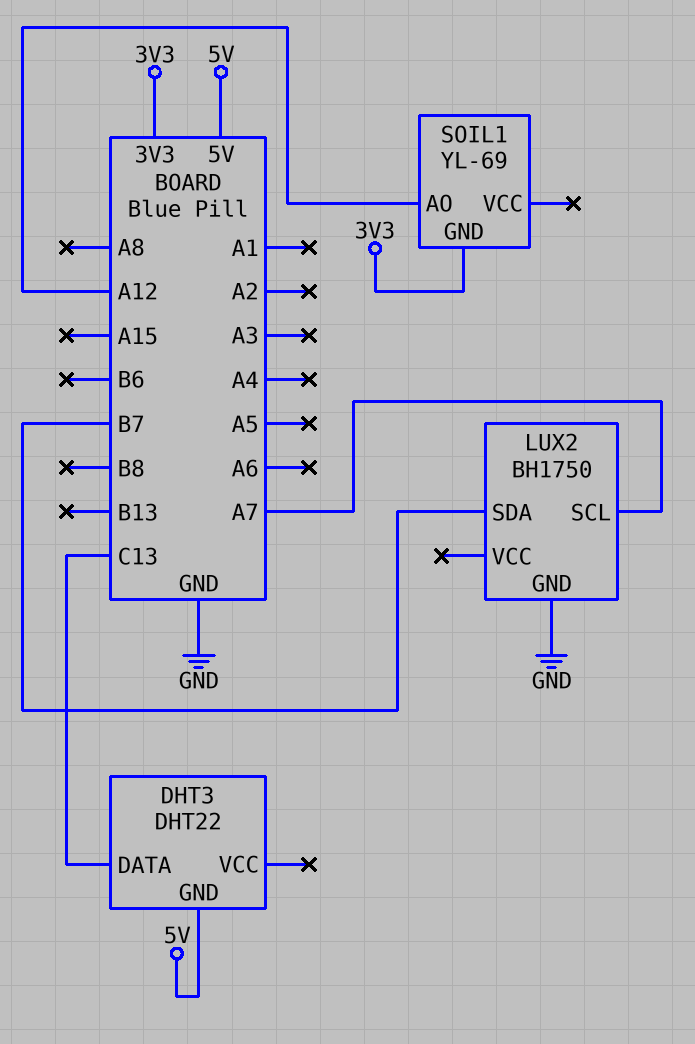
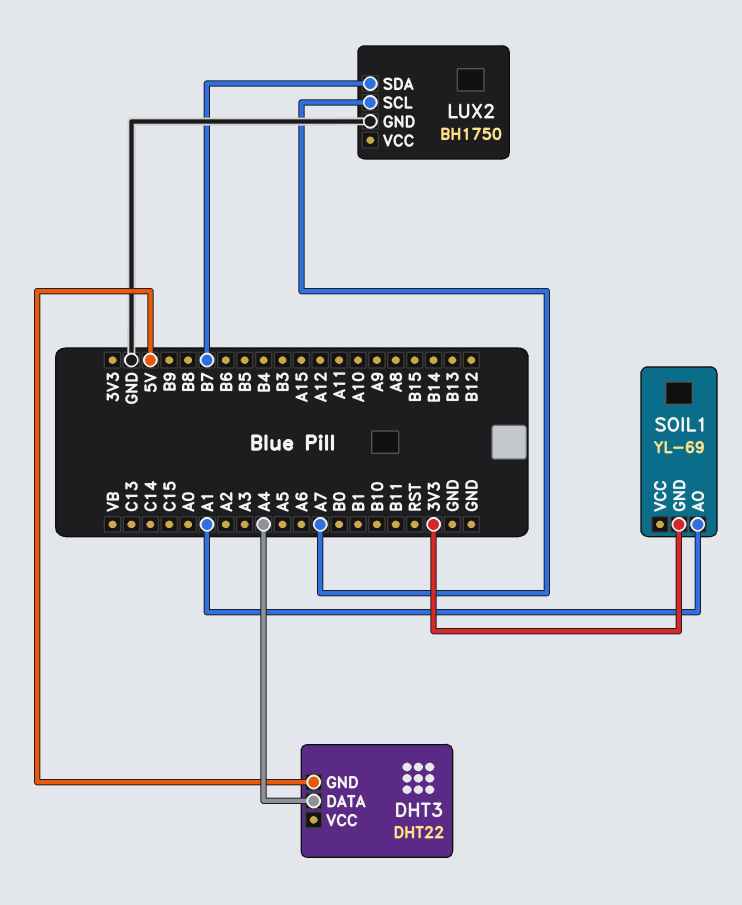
DHT3 pin DATA: C13 -> A4
SOIL1 pin AO: A12 -> A1

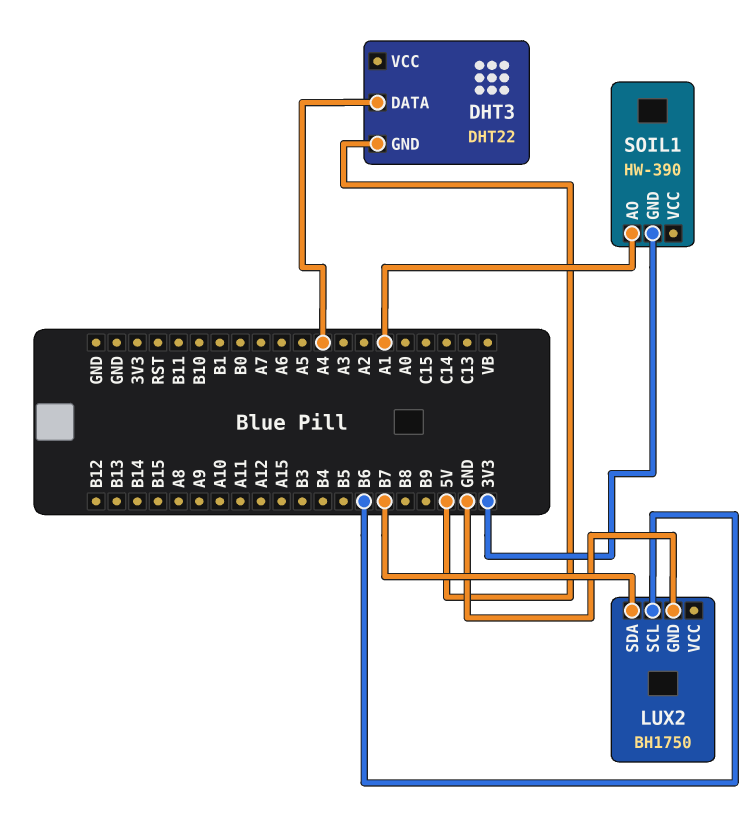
LUX2 pin SCL: A7 -> B6
SOIL1: YL-69 -> HW-390

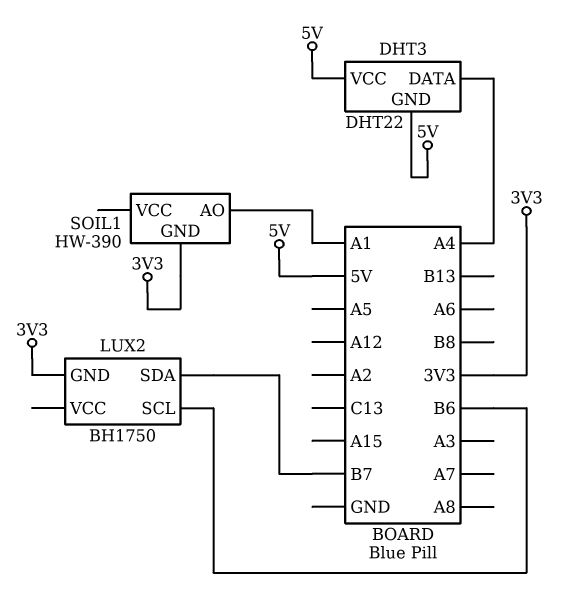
DHT3 pin VCC: none -> 5V
LUX2 pin GND: GND -> 3V3

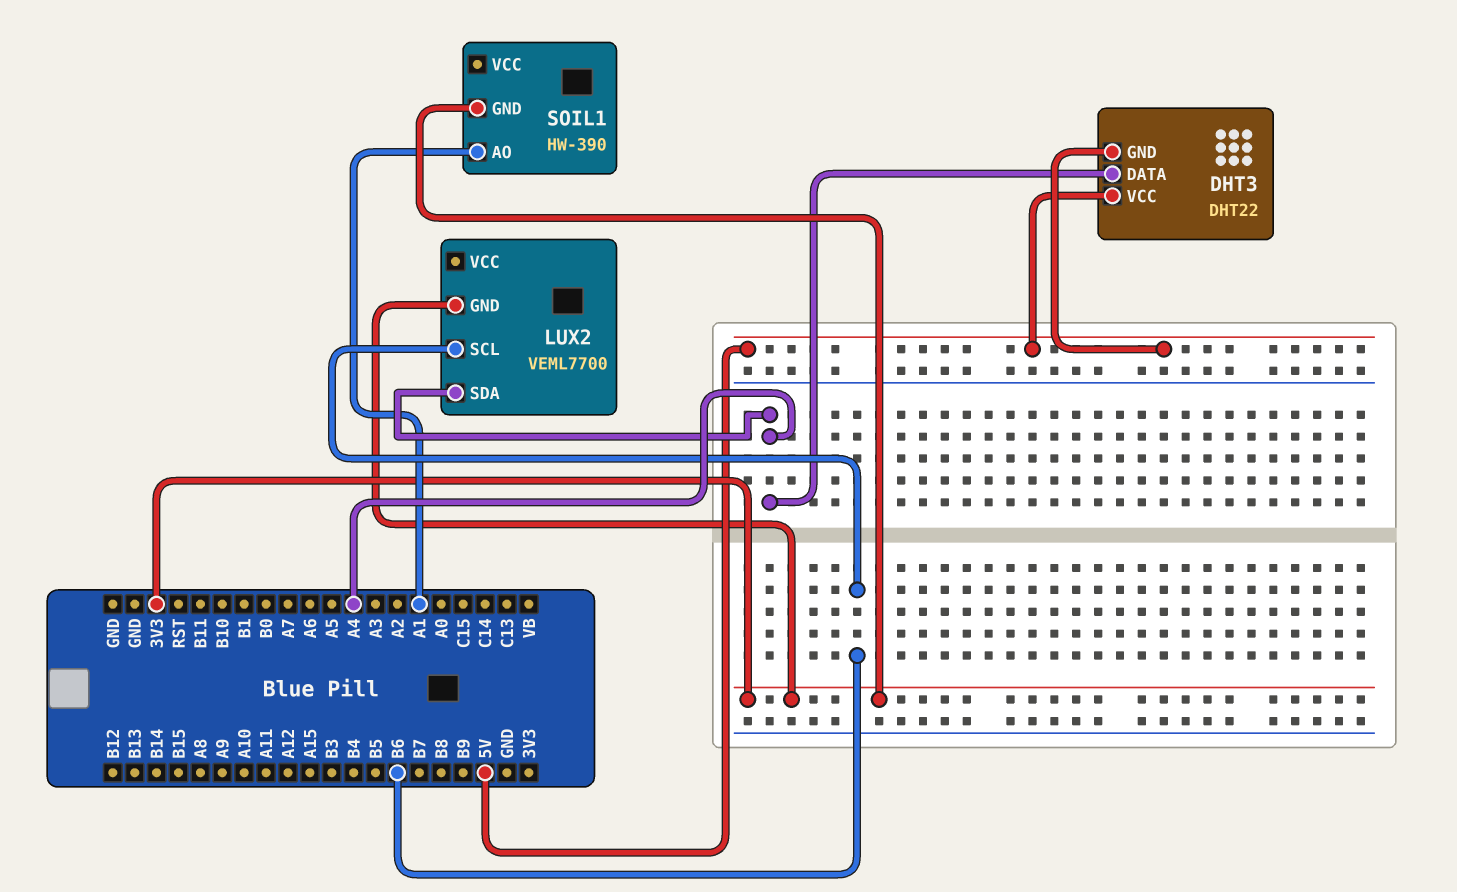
LUX2: BH1750 -> VEML7700
LUX2 pin SDA: B7 -> A4

